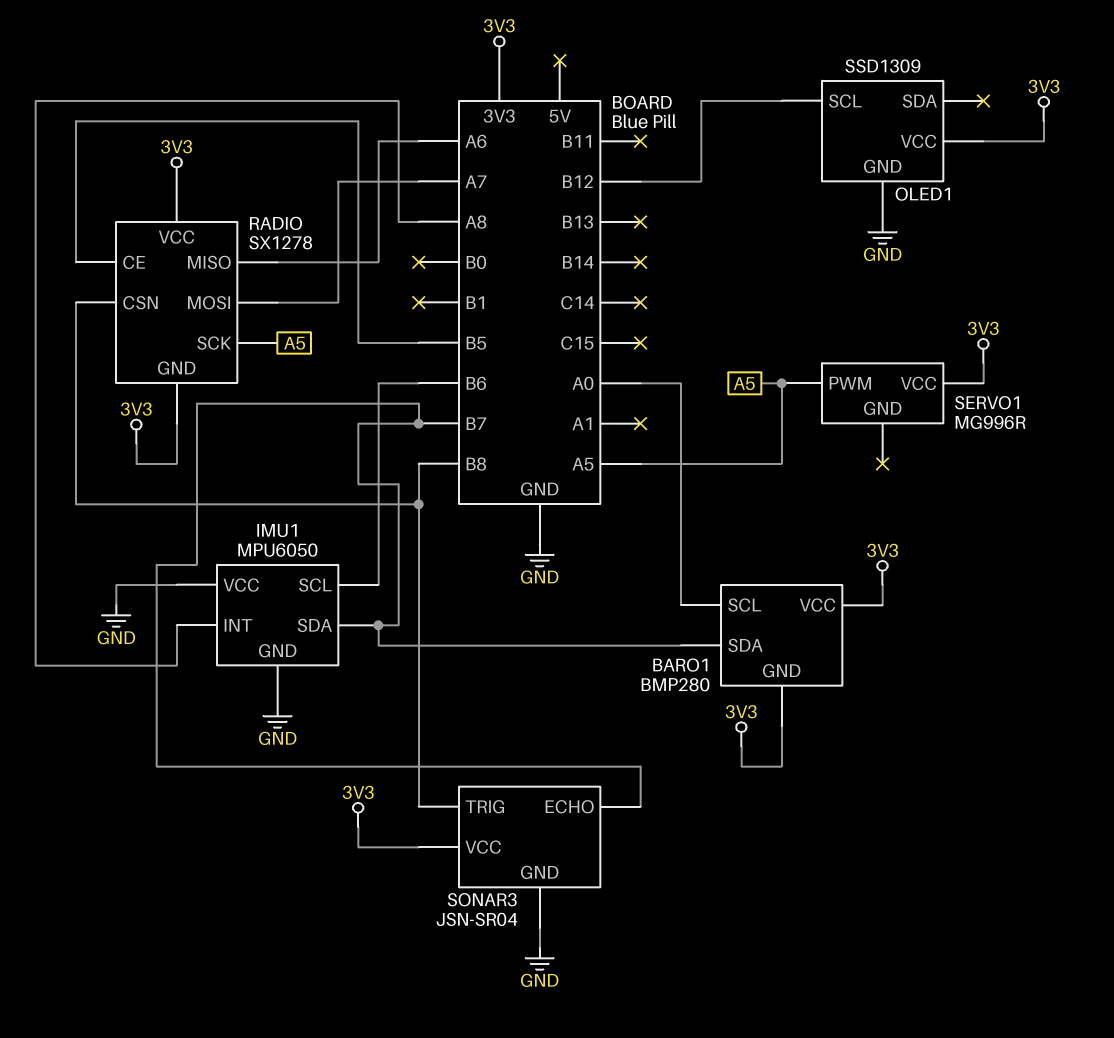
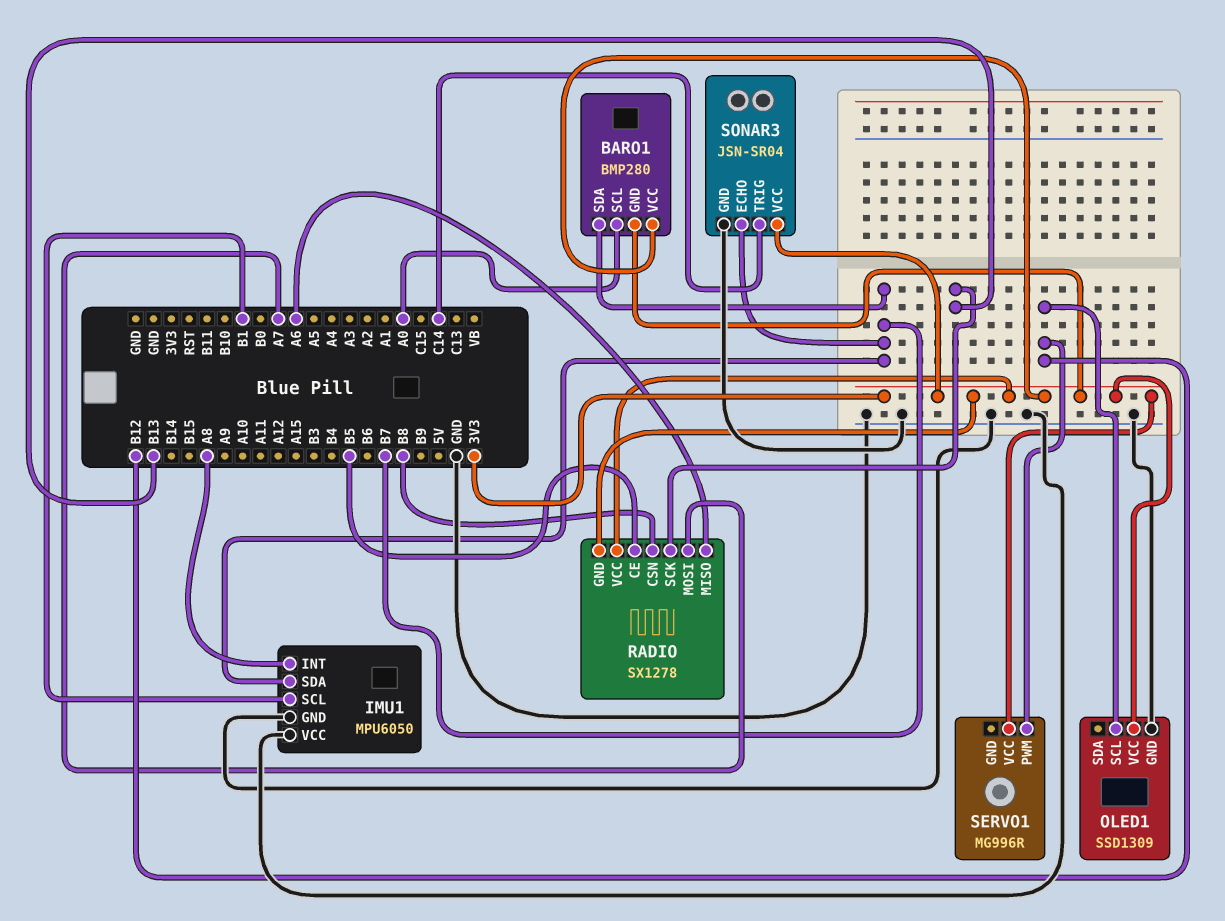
IMU1 pin SCL: B6 -> B1
RADIO pin SCK: A5 -> B13
SERVO1 pin PWM: A5 -> B12
SONAR3 pin TRIG: B8 -> C14

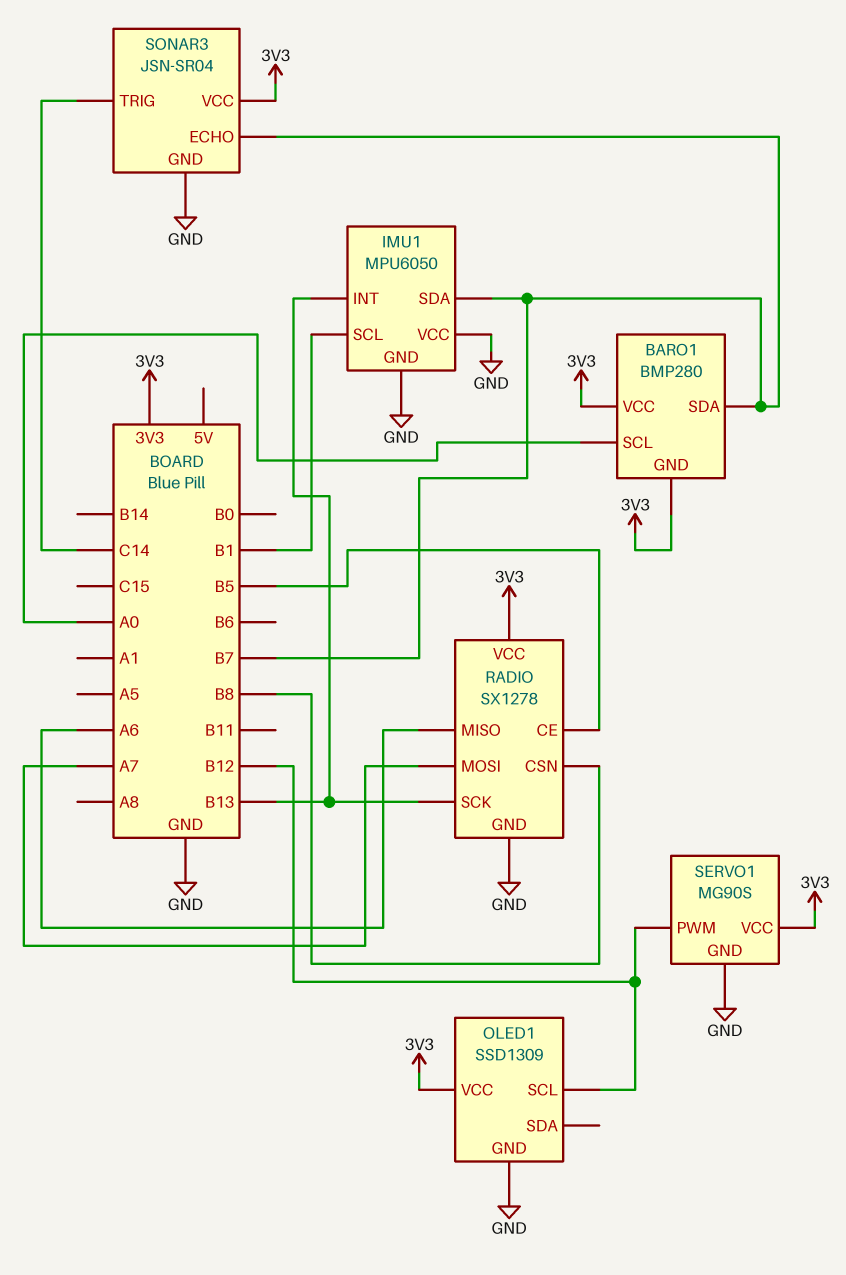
IMU1 pin INT: A8 -> B13
RADIO pin GND: 3V3 -> GND
SERVO1: MG996R -> MG90S
SERVO1 pin GND: none -> GND

